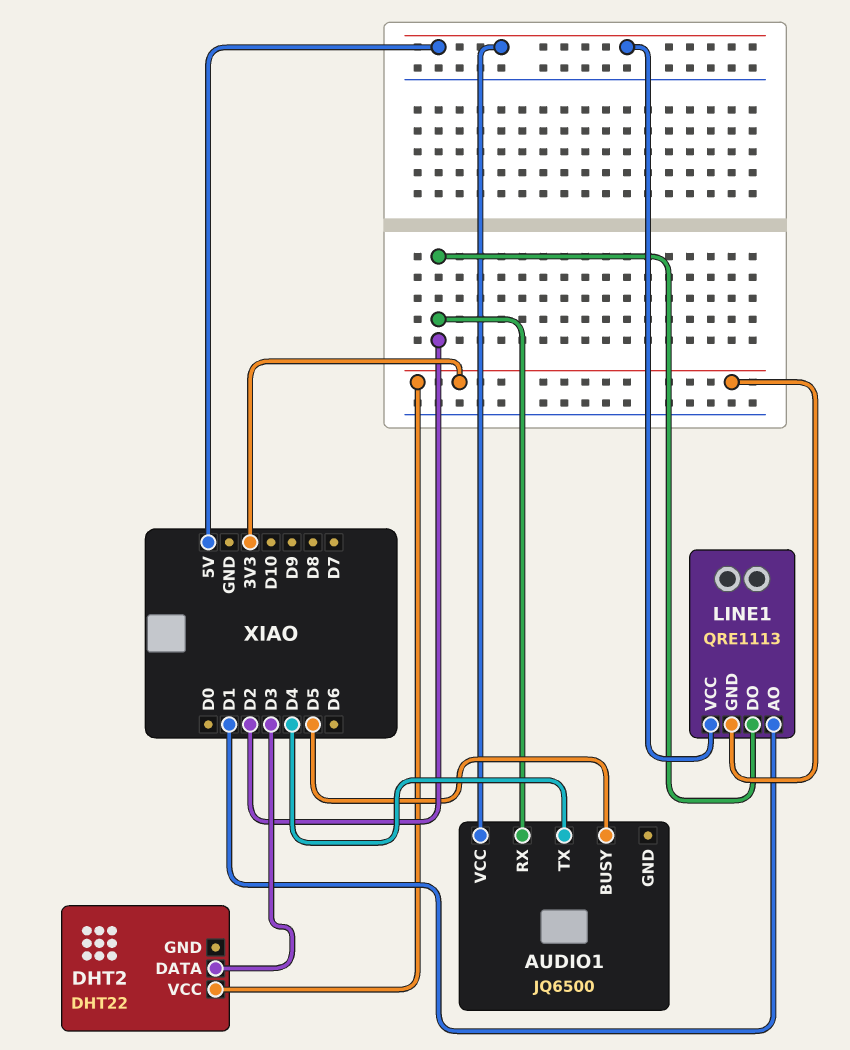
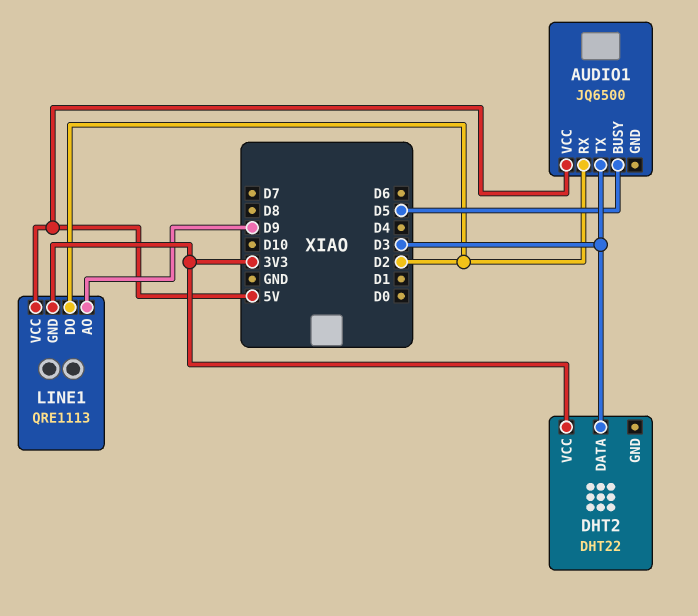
AUDIO1 pin TX: D4 -> D3
LINE1 pin AO: D1 -> D9

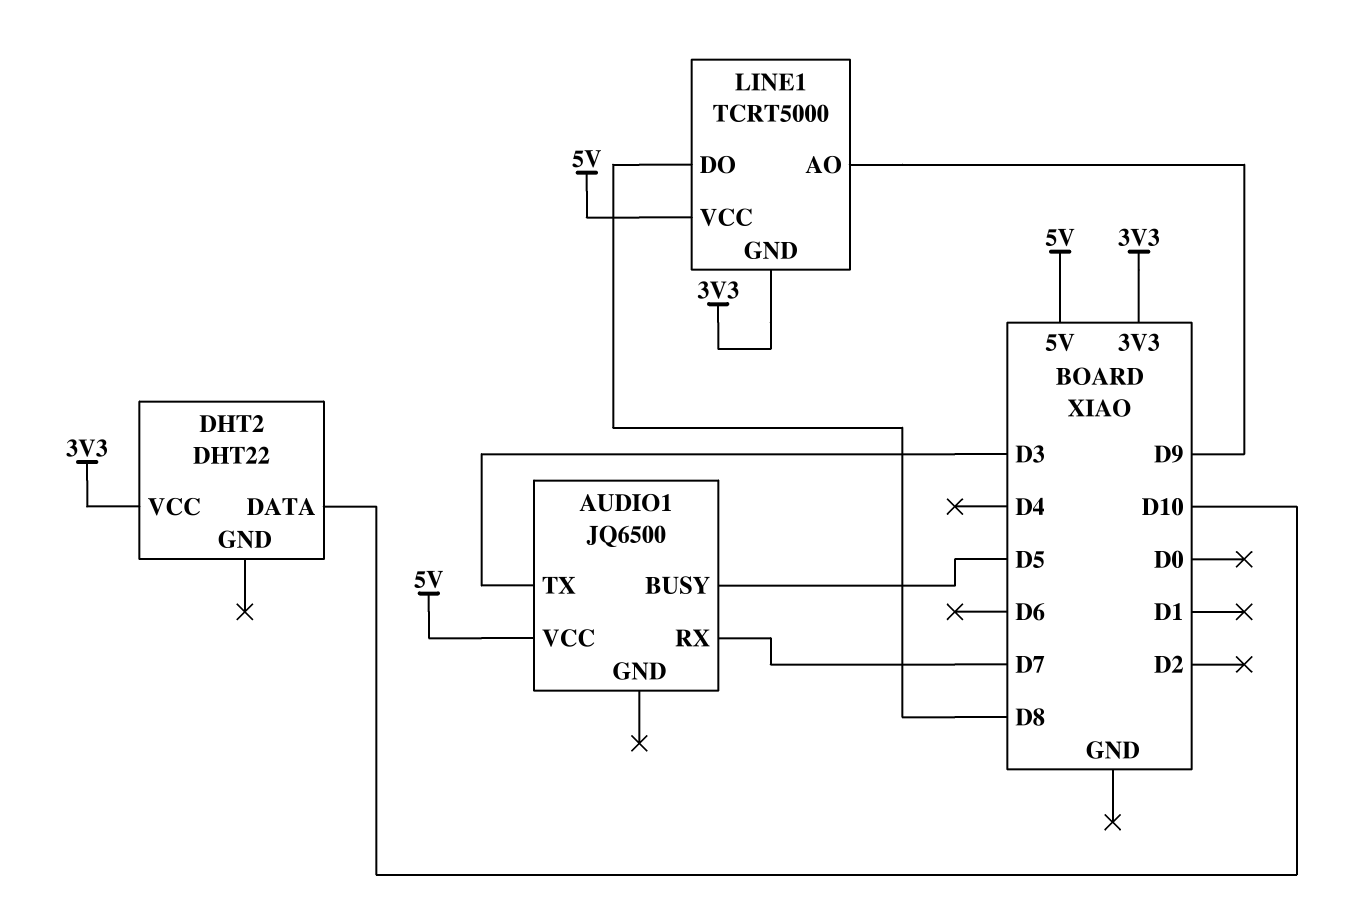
AUDIO1 pin RX: D2 -> D7
DHT2 pin DATA: D3 -> D10
LINE1: QRE1113 -> TCRT5000
LINE1 pin DO: D2 -> D8

